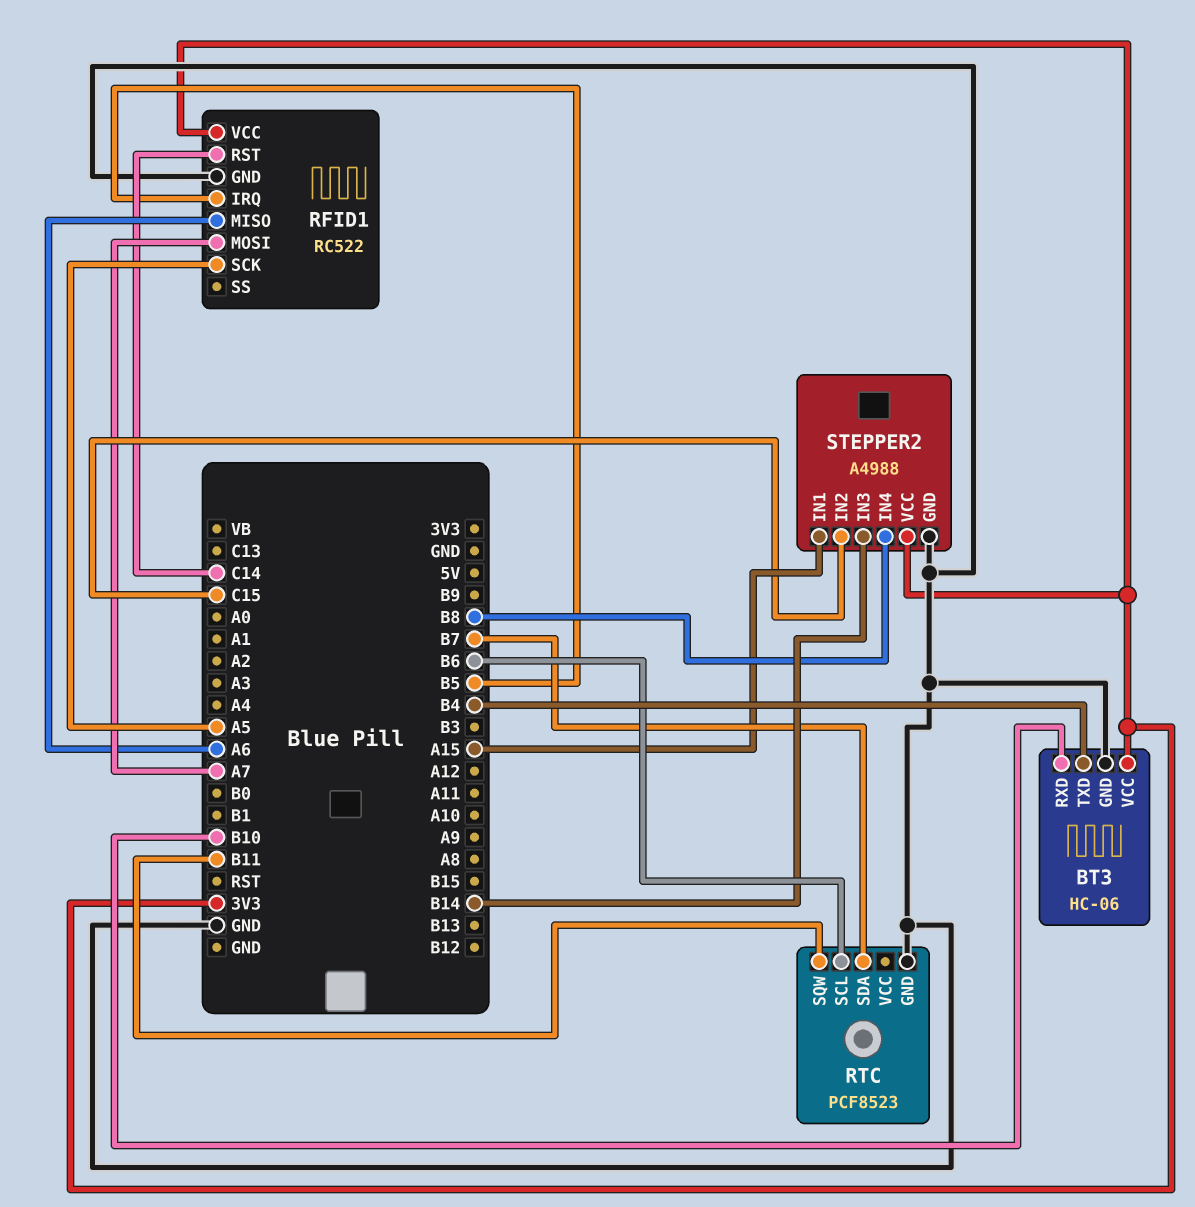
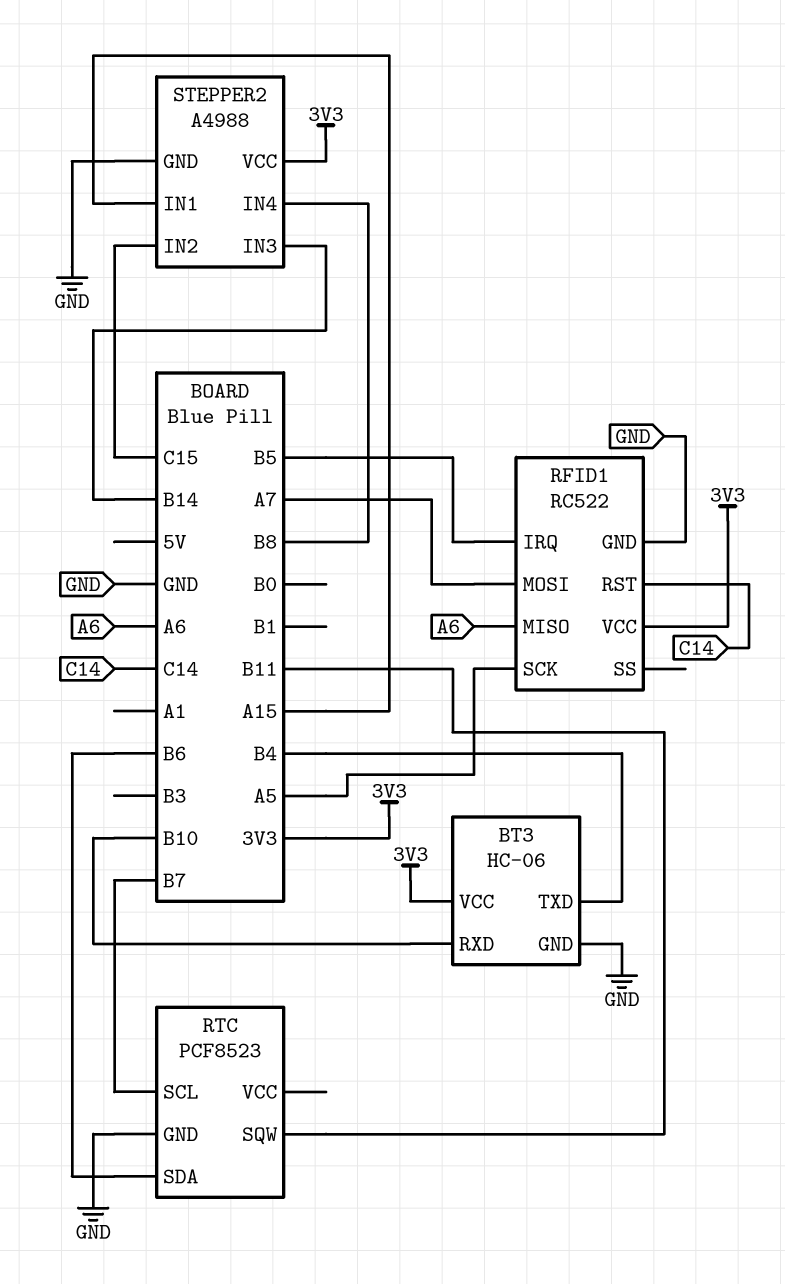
RTC pin SCL: B6 -> B7
RTC pin SDA: B7 -> B6

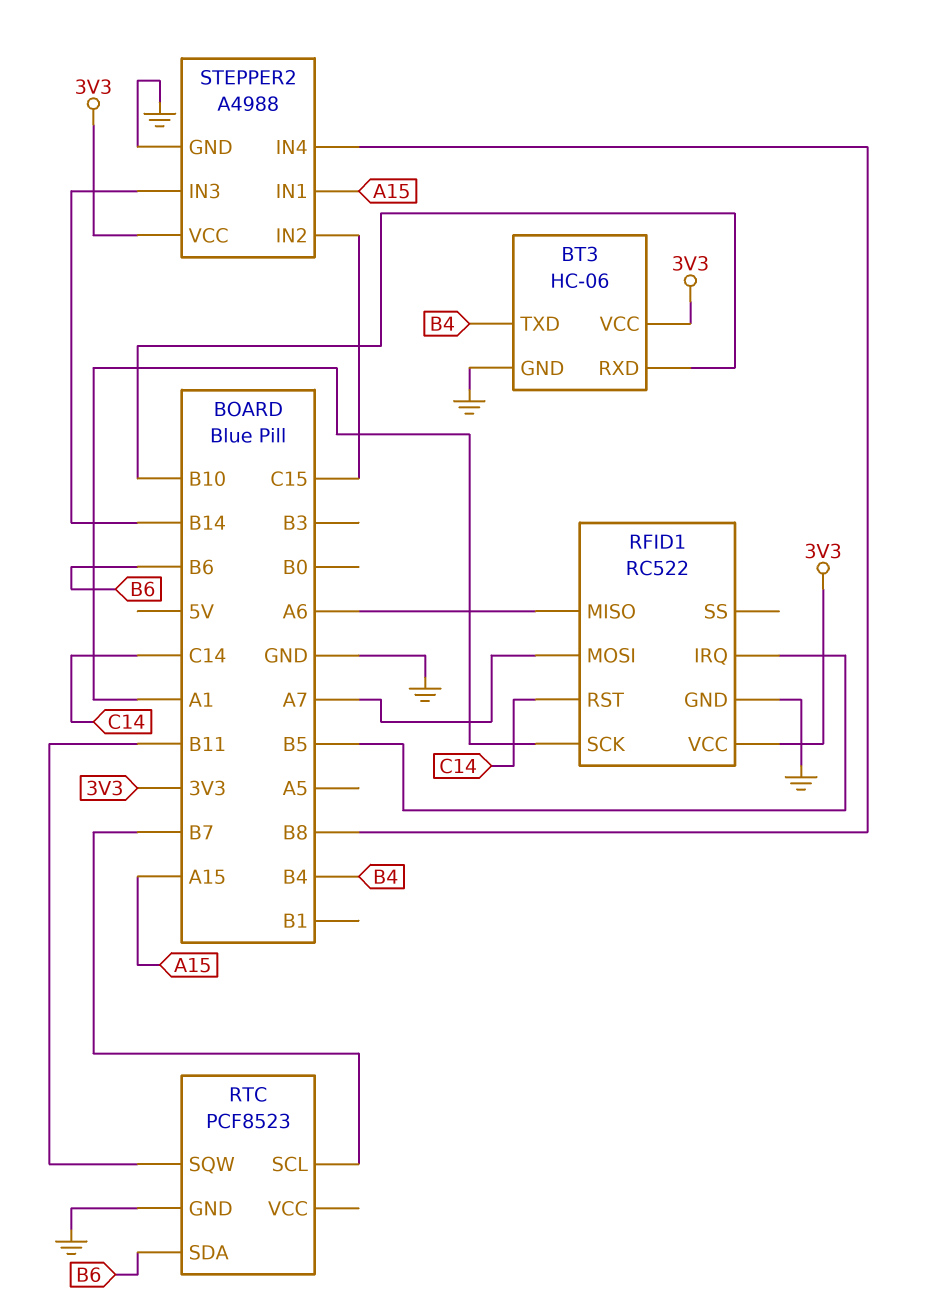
RFID1 pin SCK: A5 -> A1

